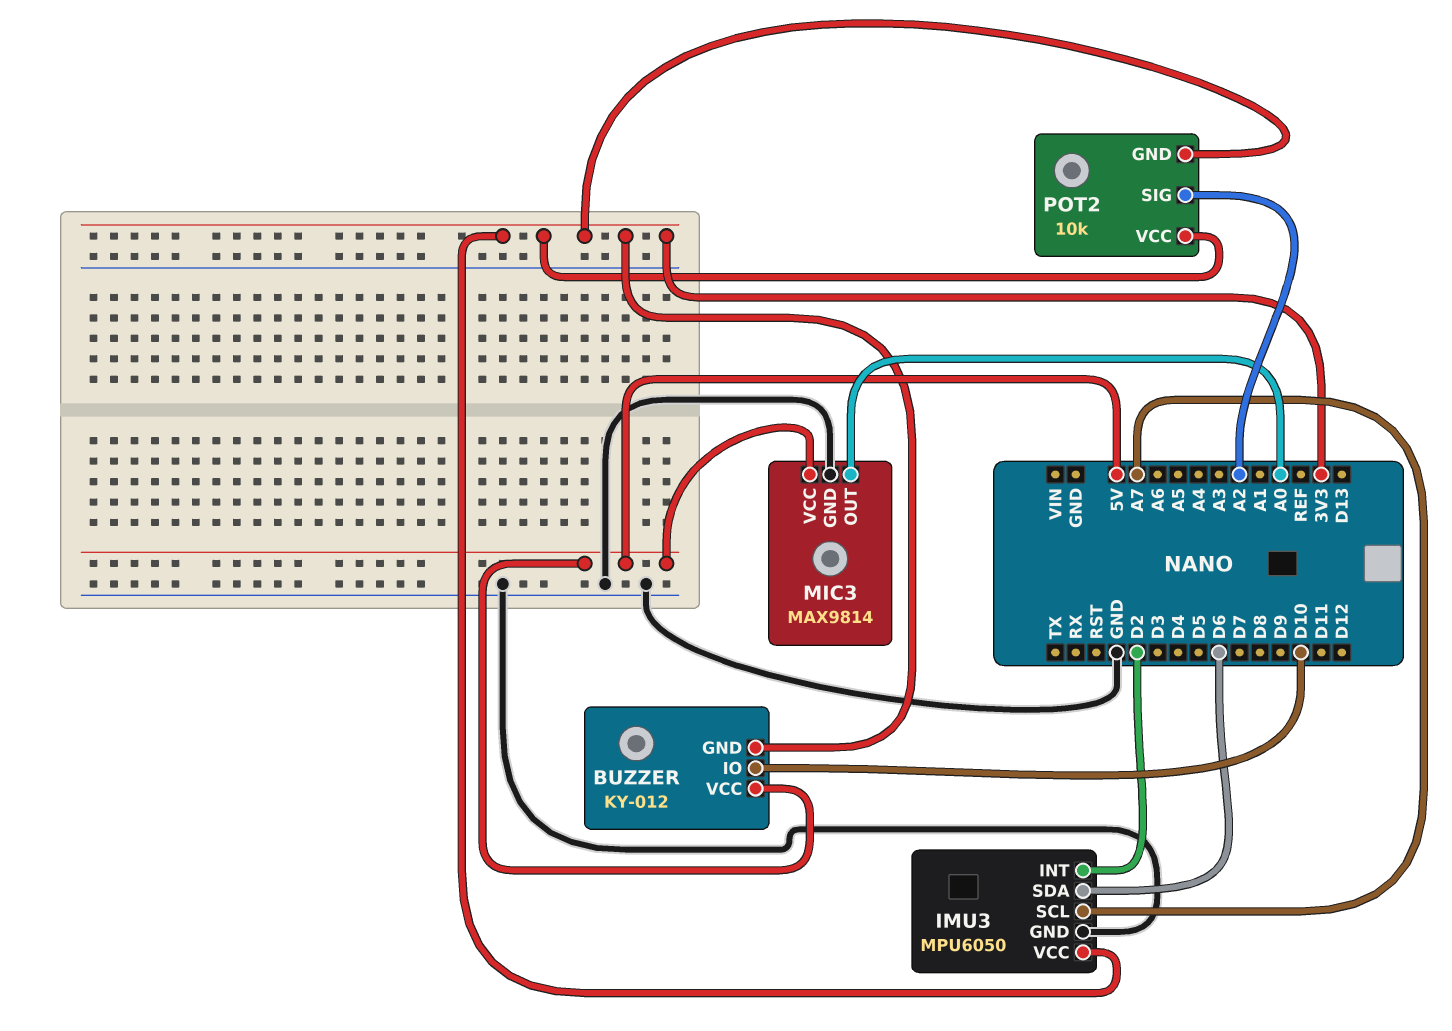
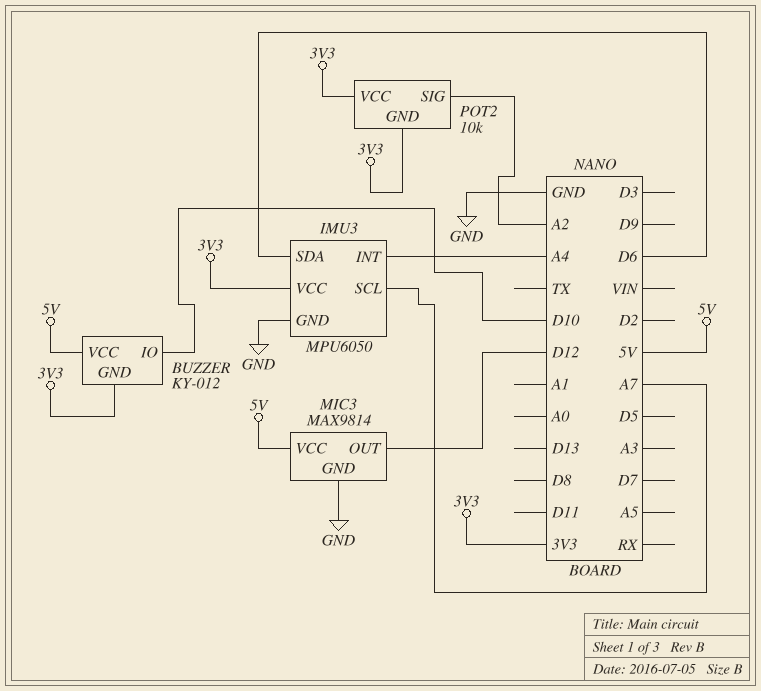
IMU3 pin INT: D2 -> A4
MIC3 pin OUT: A0 -> D12

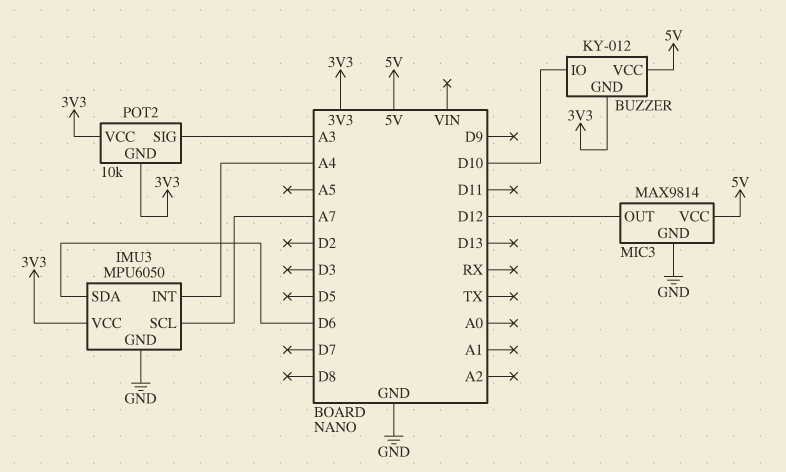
POT2 pin SIG: A2 -> A3

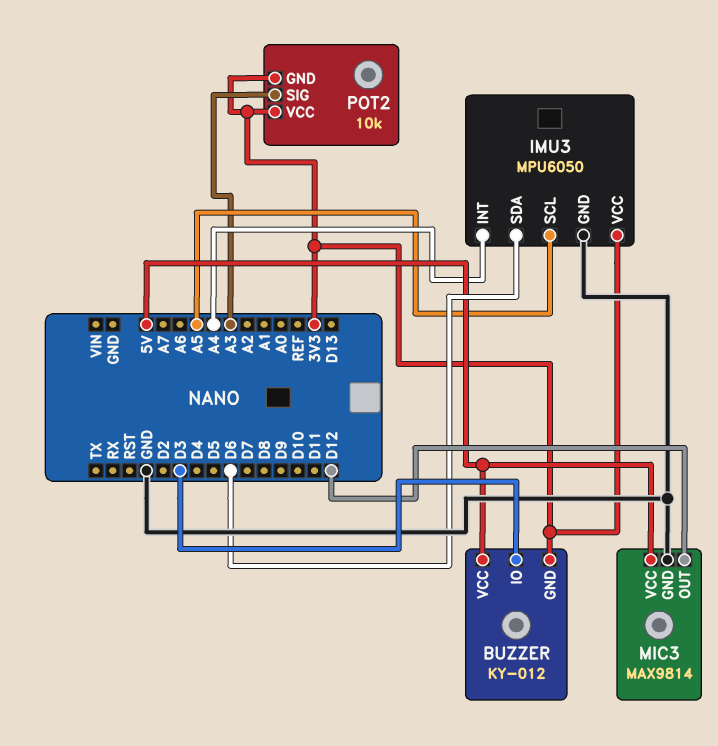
BUZZER pin IO: D10 -> D3
IMU3 pin SCL: A7 -> A5

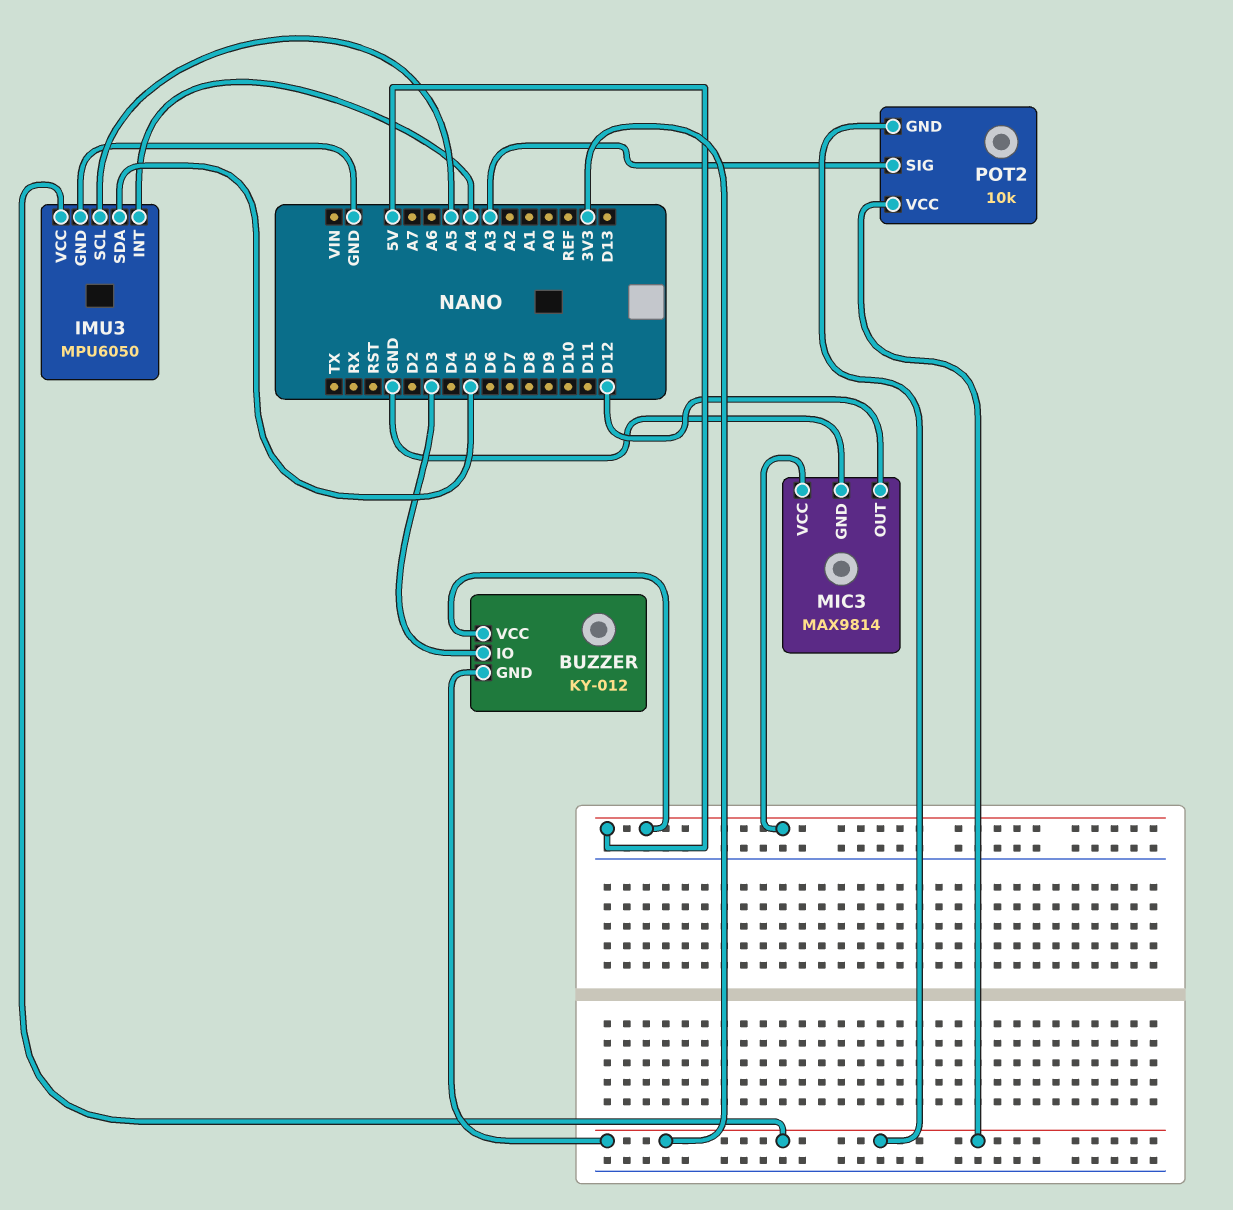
IMU3 pin SDA: D6 -> D5

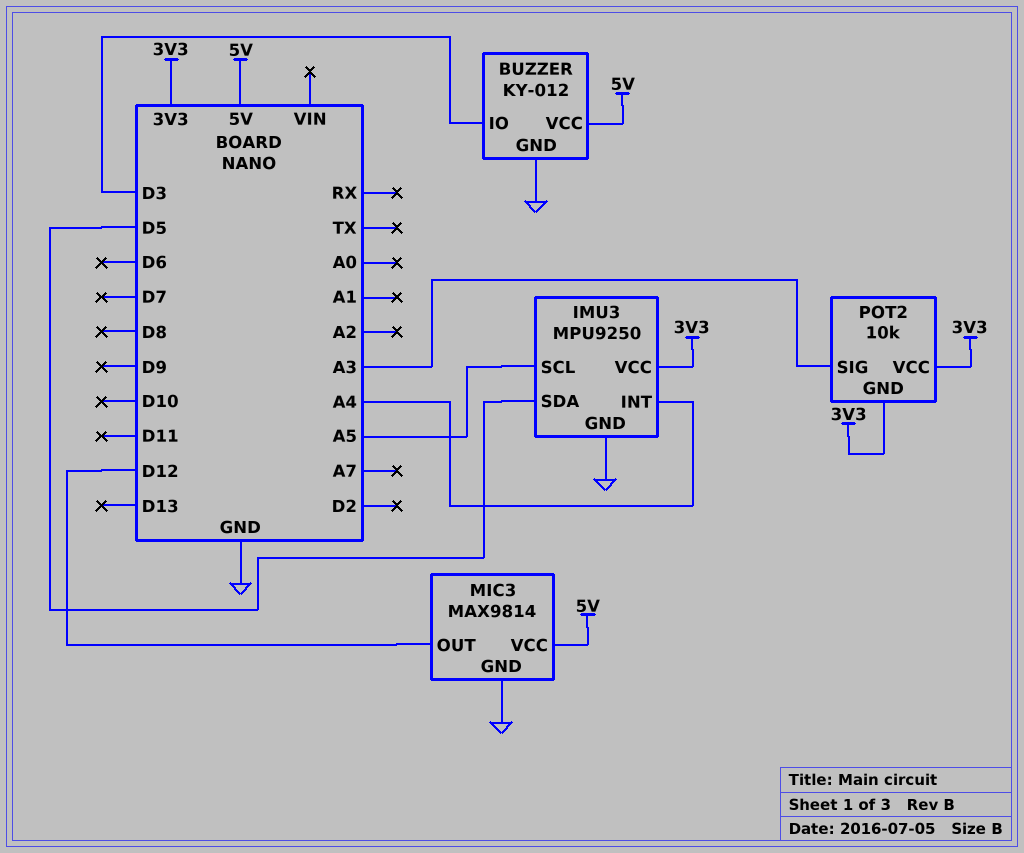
BUZZER pin GND: 3V3 -> GND
IMU3: MPU6050 -> MPU9250

